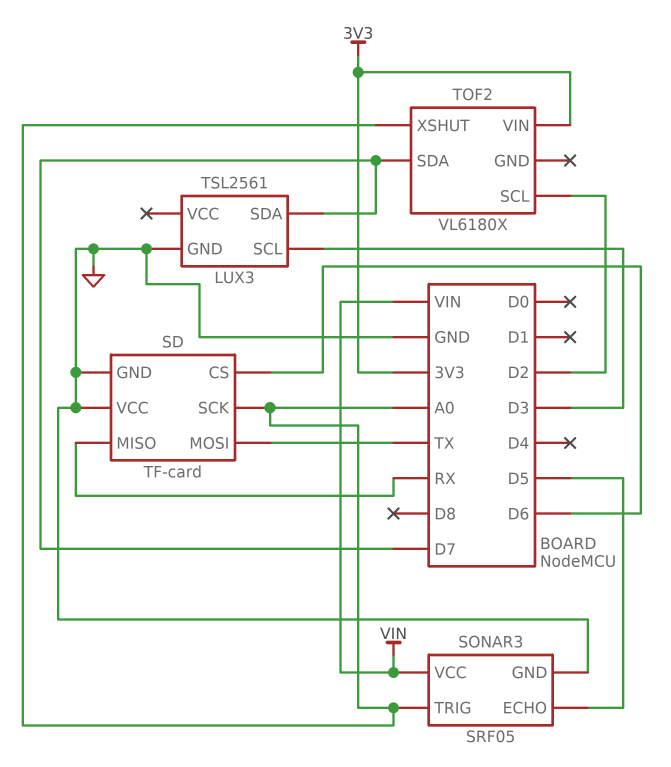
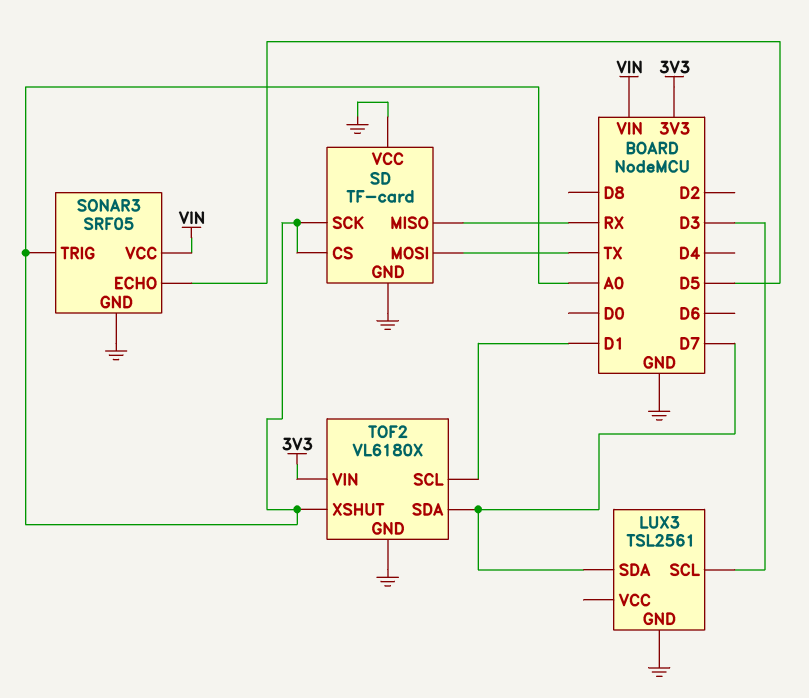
SD pin CS: D6 -> A0
TOF2 pin GND: none -> GND
TOF2 pin SCL: D2 -> D1

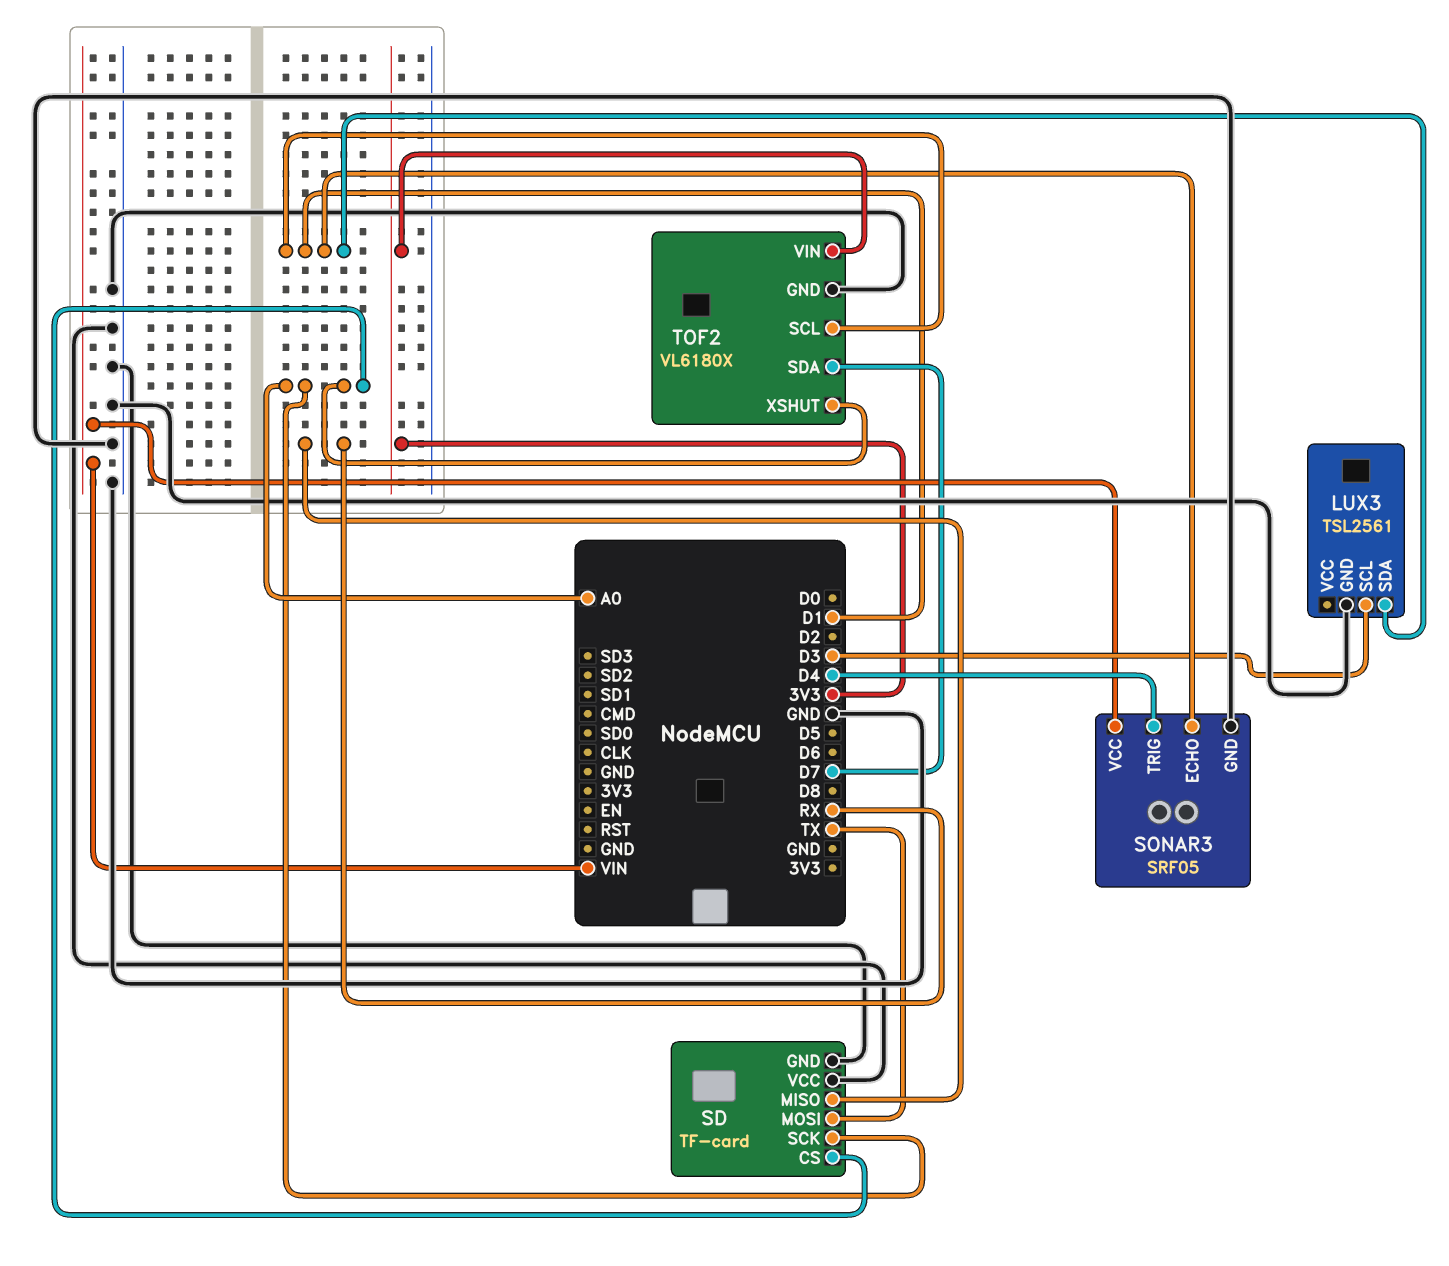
LUX3 pin SDA: D7 -> D1
SONAR3 pin ECHO: D5 -> D1
SONAR3 pin TRIG: A0 -> D4

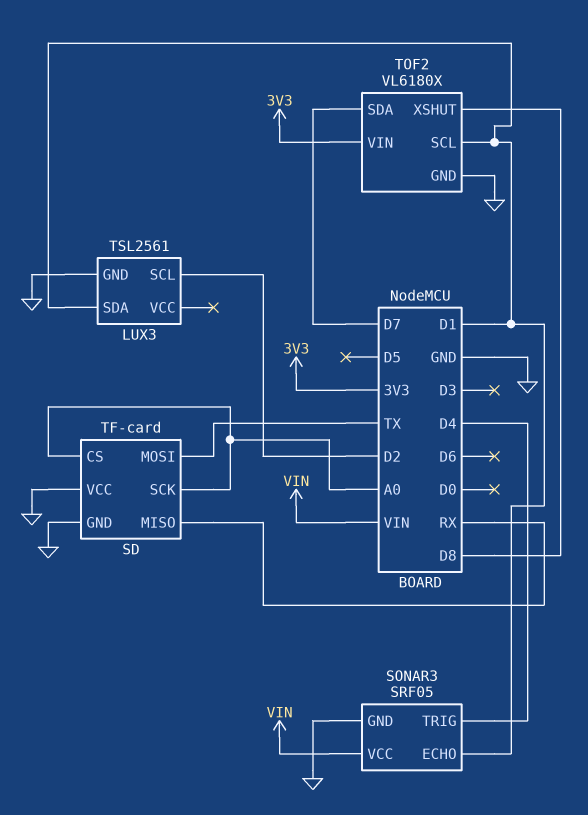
LUX3 pin SCL: D3 -> D2
TOF2 pin XSHUT: A0 -> D8

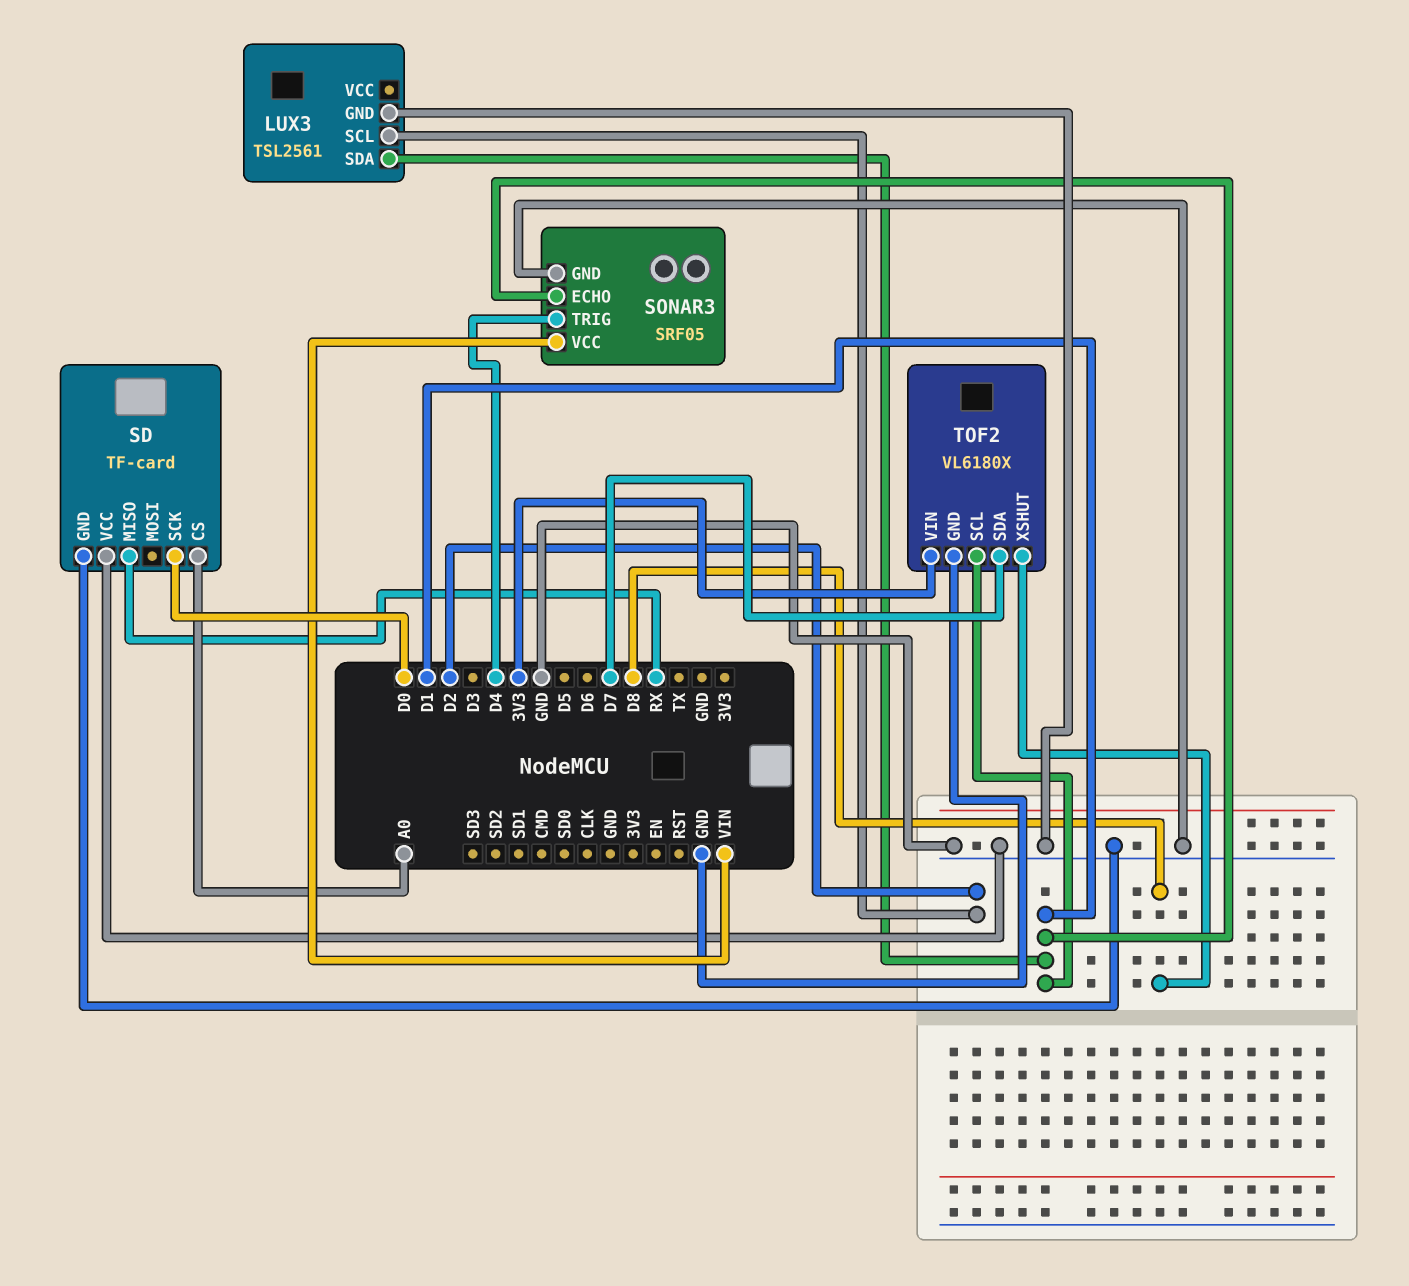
SD pin MOSI: TX -> none
SD pin SCK: A0 -> D0

